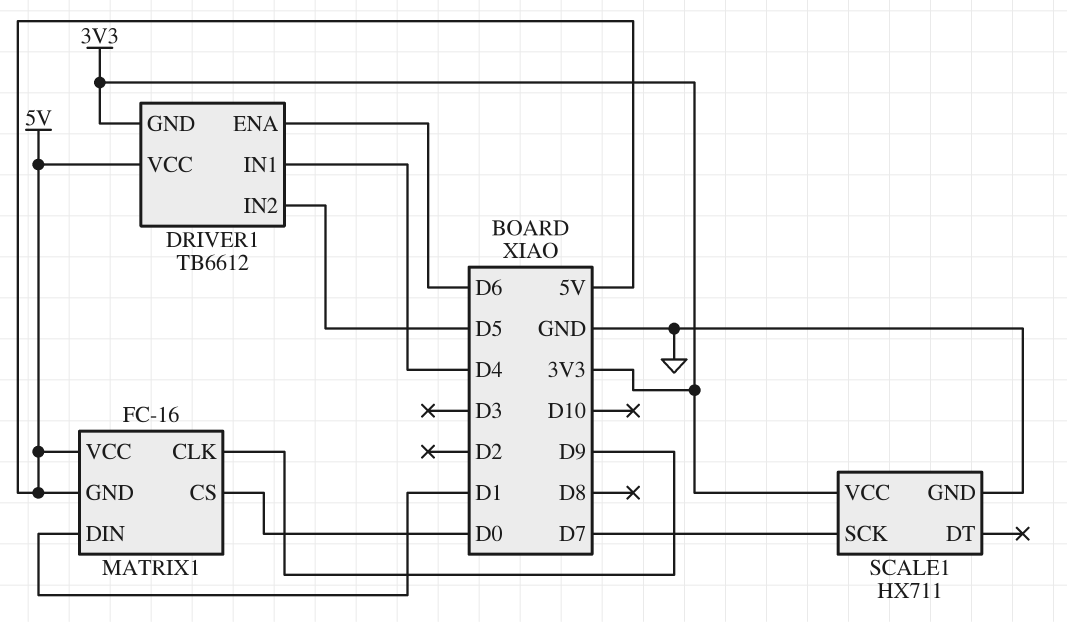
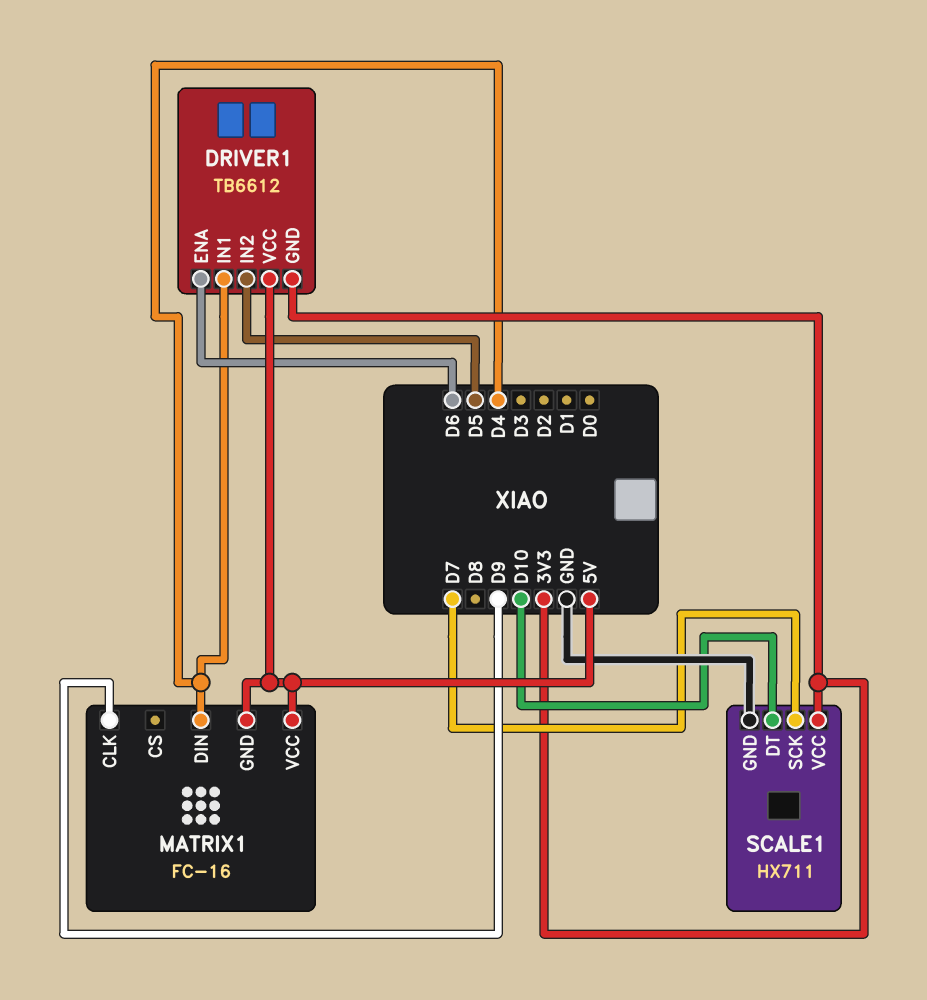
MATRIX1 pin CS: D0 -> none
MATRIX1 pin DIN: D1 -> D4
SCALE1 pin DT: none -> D10

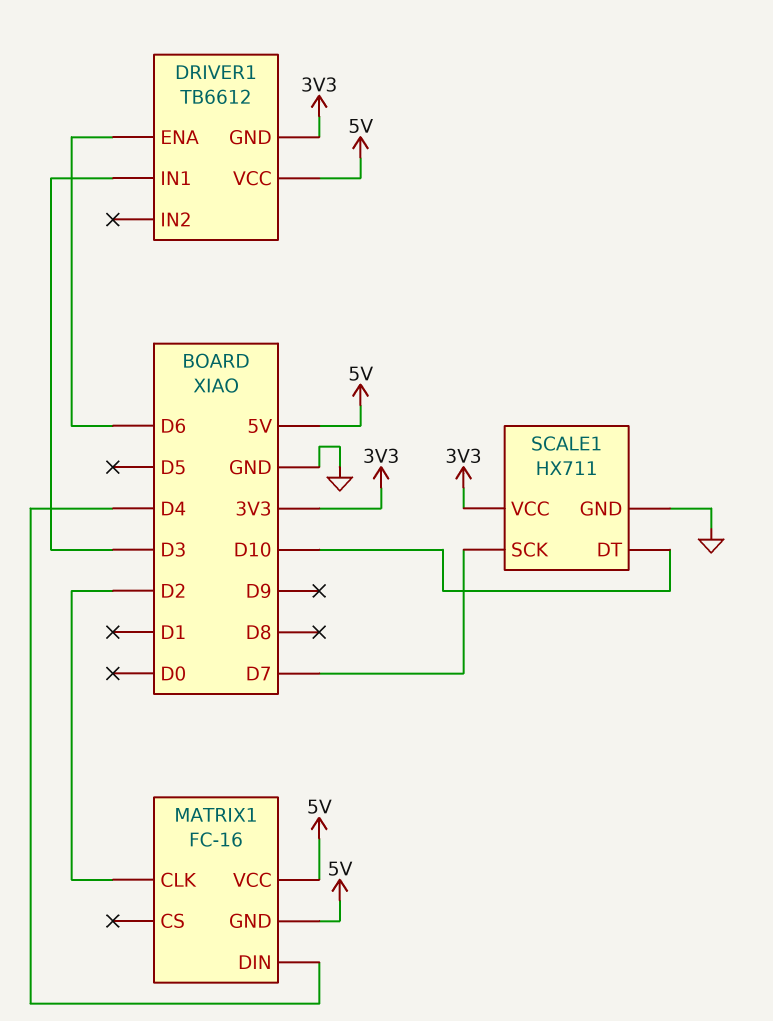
DRIVER1 pin IN1: D4 -> D3
DRIVER1 pin IN2: D5 -> none
MATRIX1 pin CLK: D9 -> D2

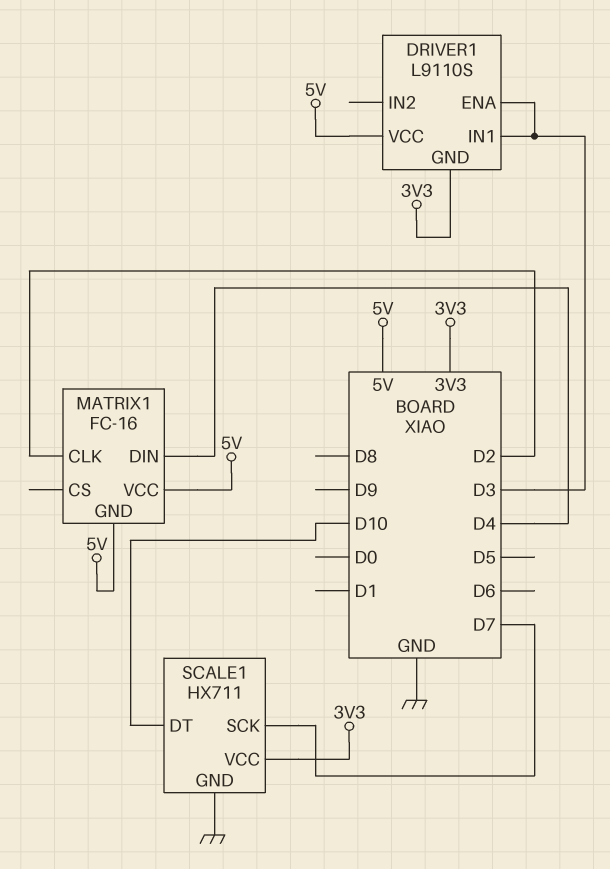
DRIVER1: TB6612 -> L9110S
DRIVER1 pin ENA: D6 -> D3

